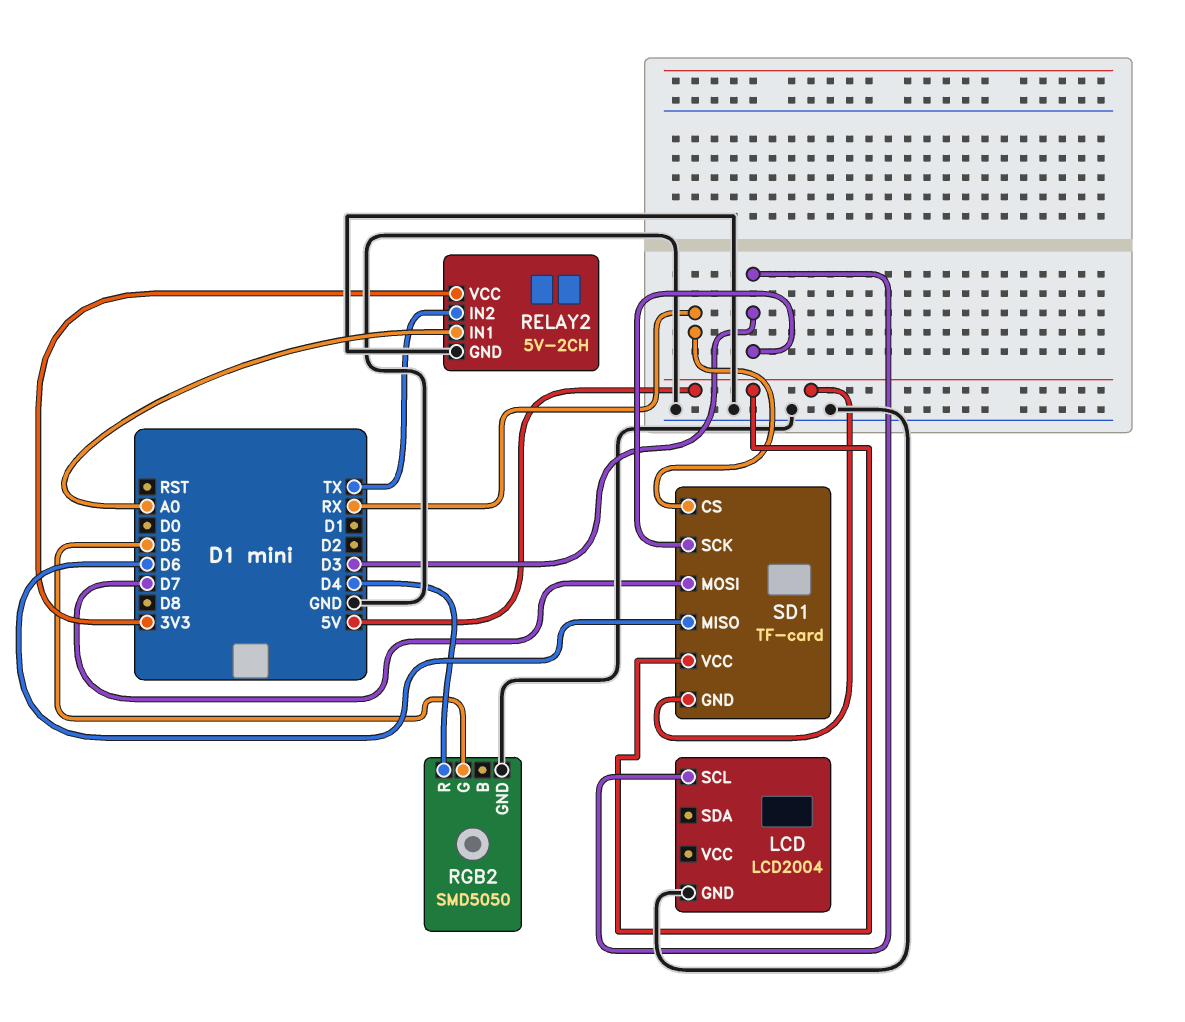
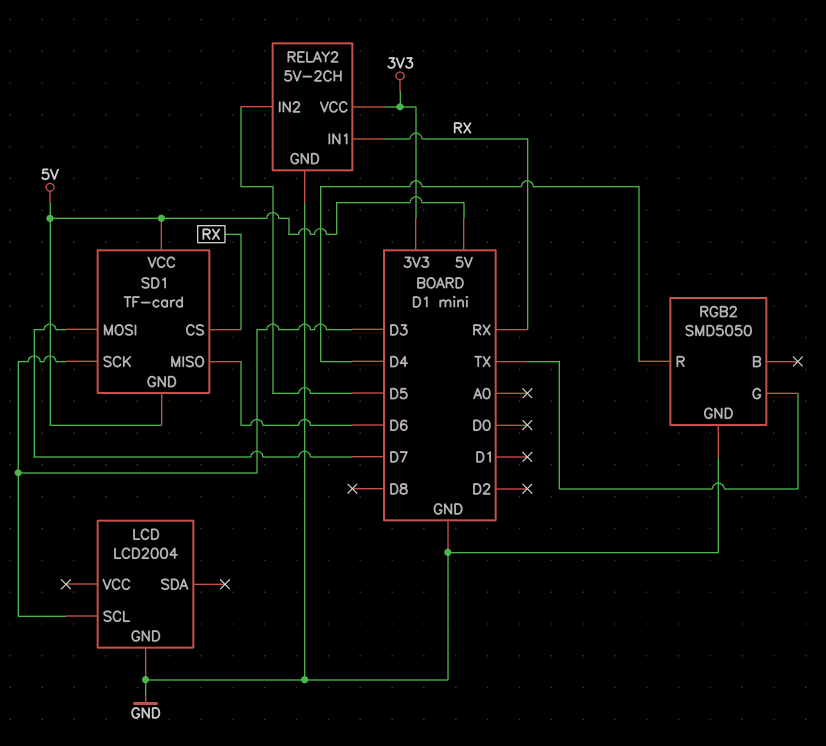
RELAY2 pin IN1: A0 -> RX
RELAY2 pin IN2: TX -> D5
RGB2 pin G: D5 -> TX

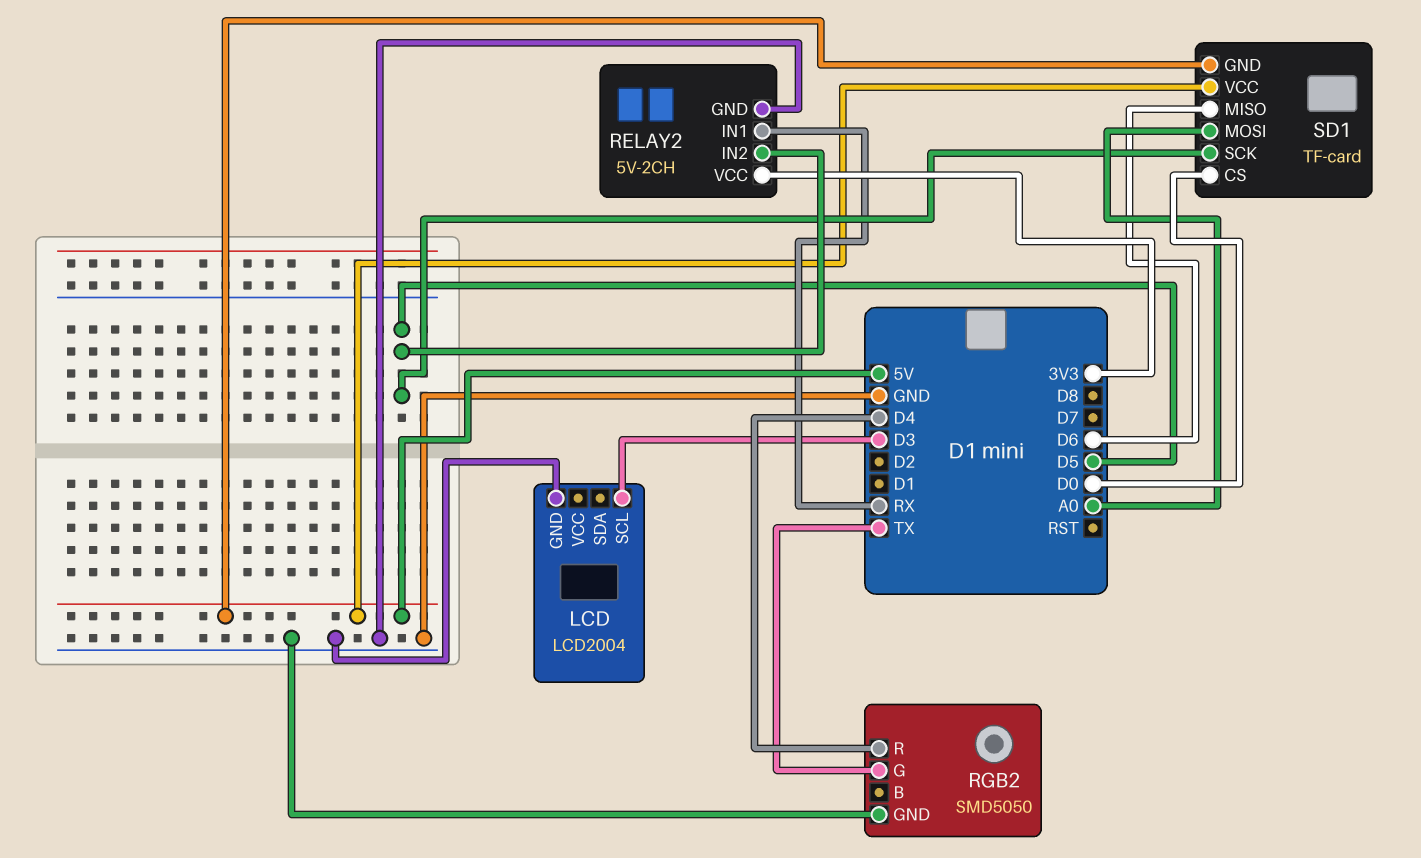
SD1 pin CS: RX -> D0
SD1 pin MOSI: D7 -> A0
SD1 pin SCK: D3 -> D5

